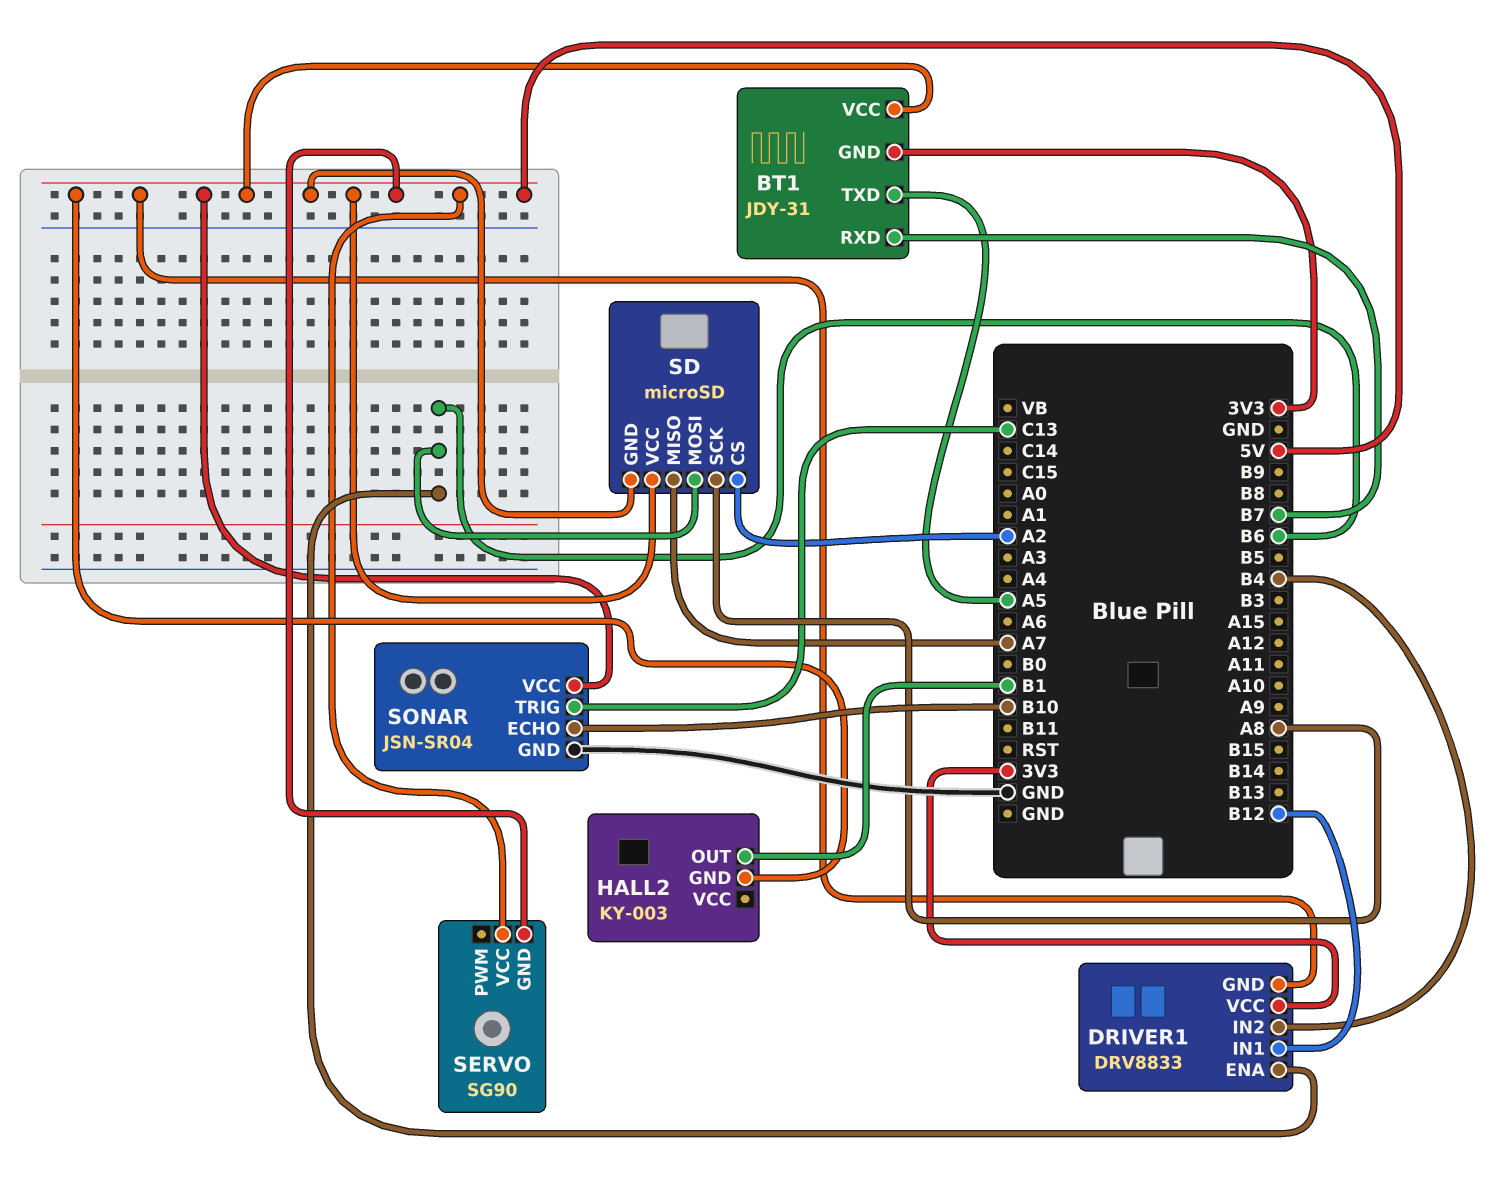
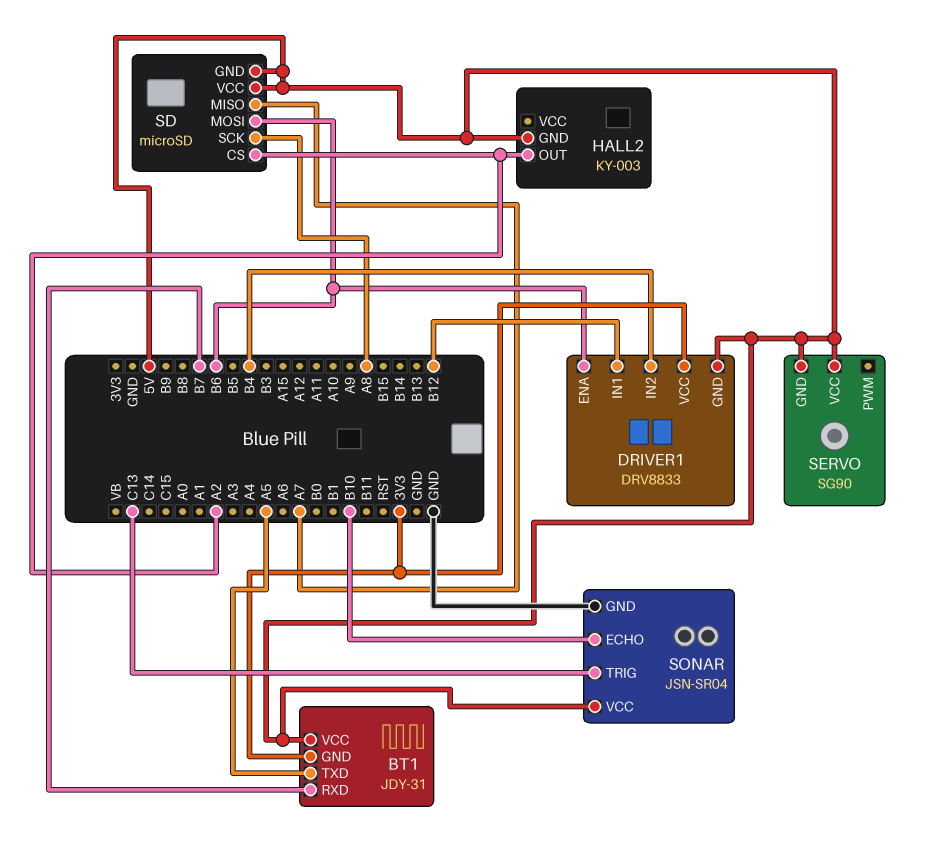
HALL2 pin OUT: B1 -> A2

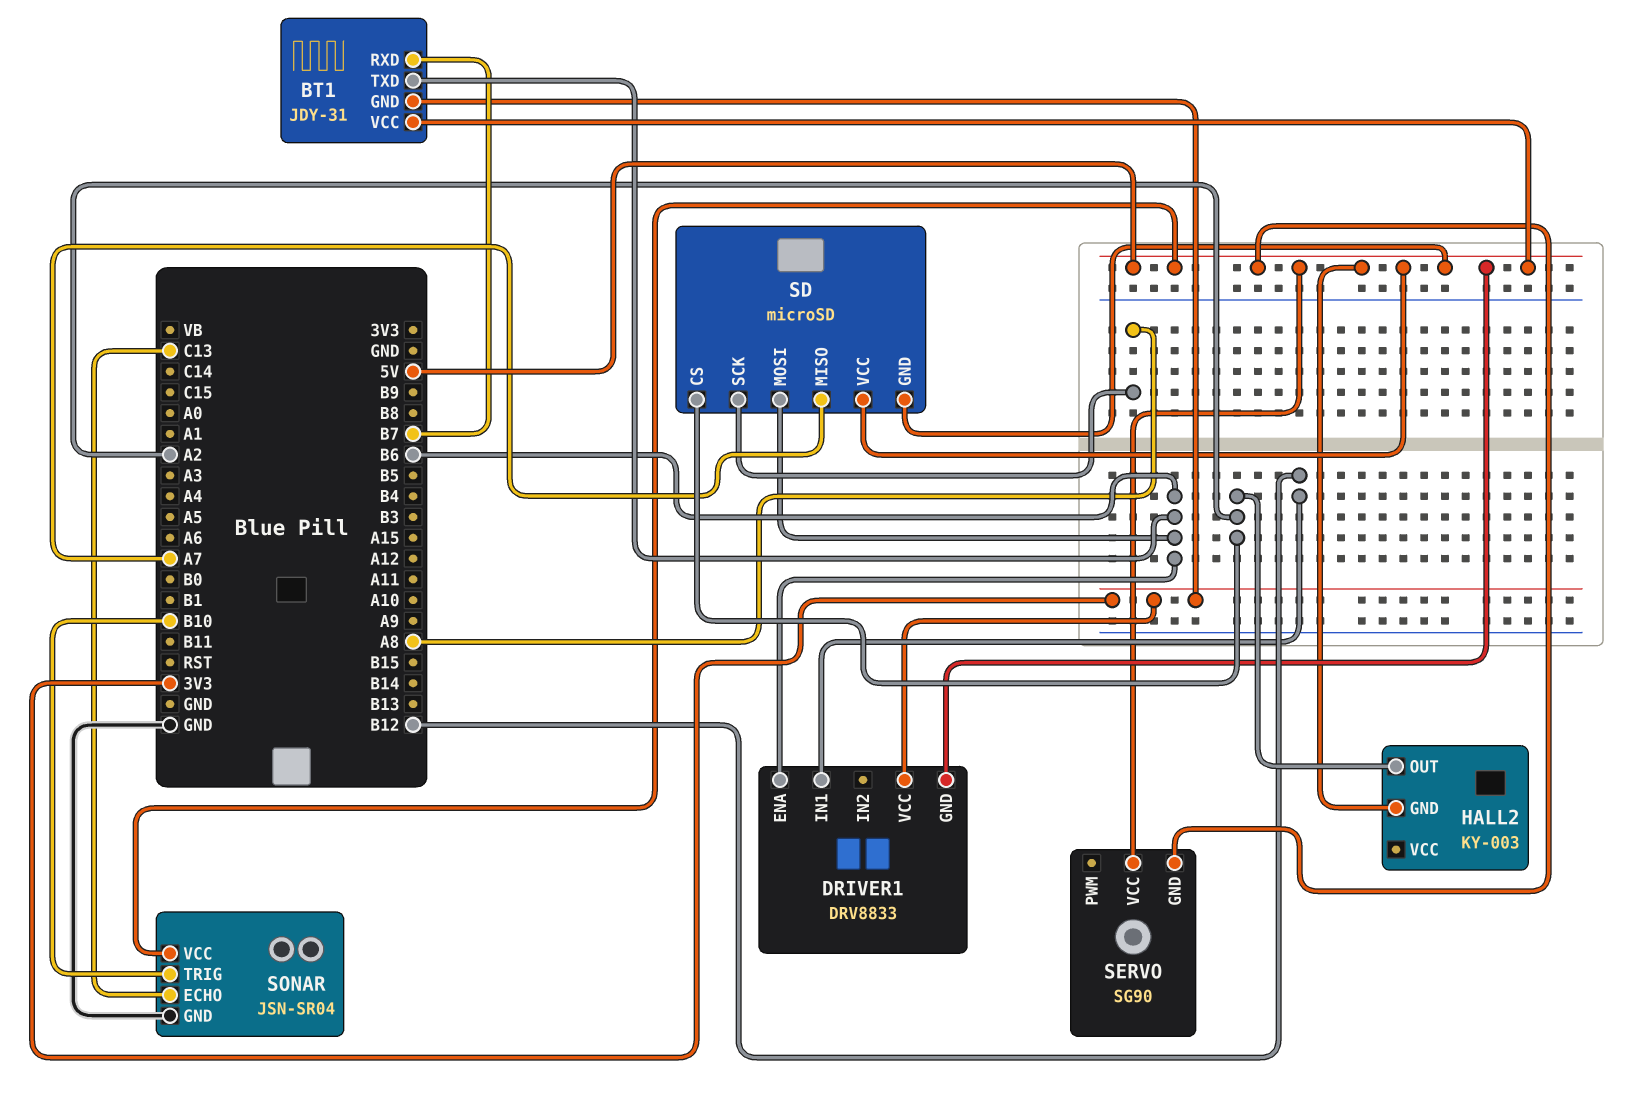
BT1 pin TXD: A5 -> B6
DRIVER1 pin IN2: B4 -> none
SONAR pin ECHO: B10 -> C13
SONAR pin TRIG: C13 -> B10

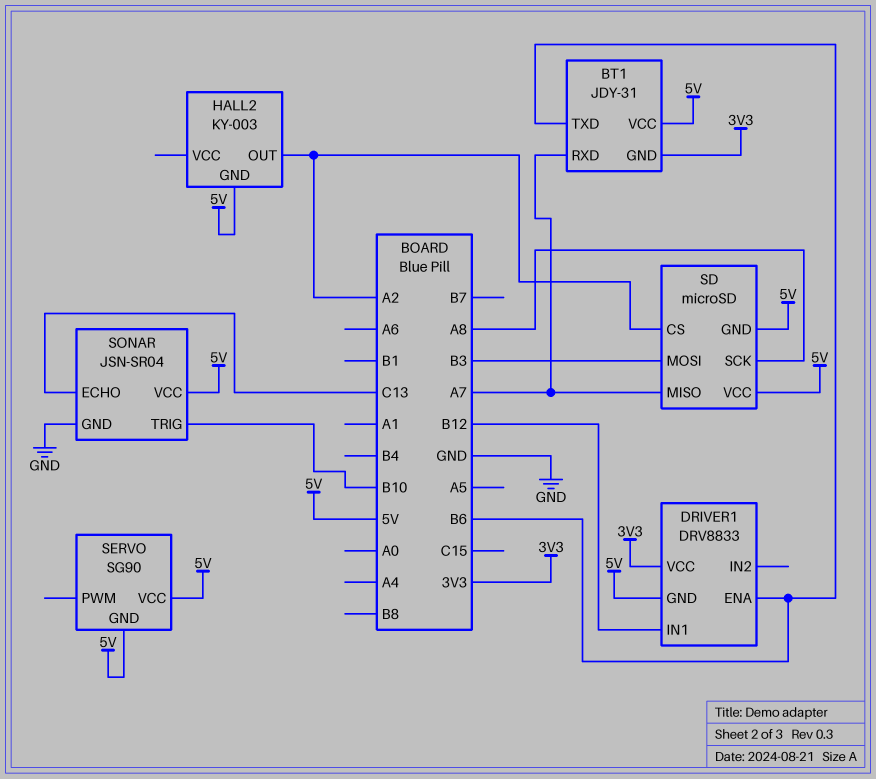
BT1 pin RXD: B7 -> A7
SD pin MOSI: B6 -> B3

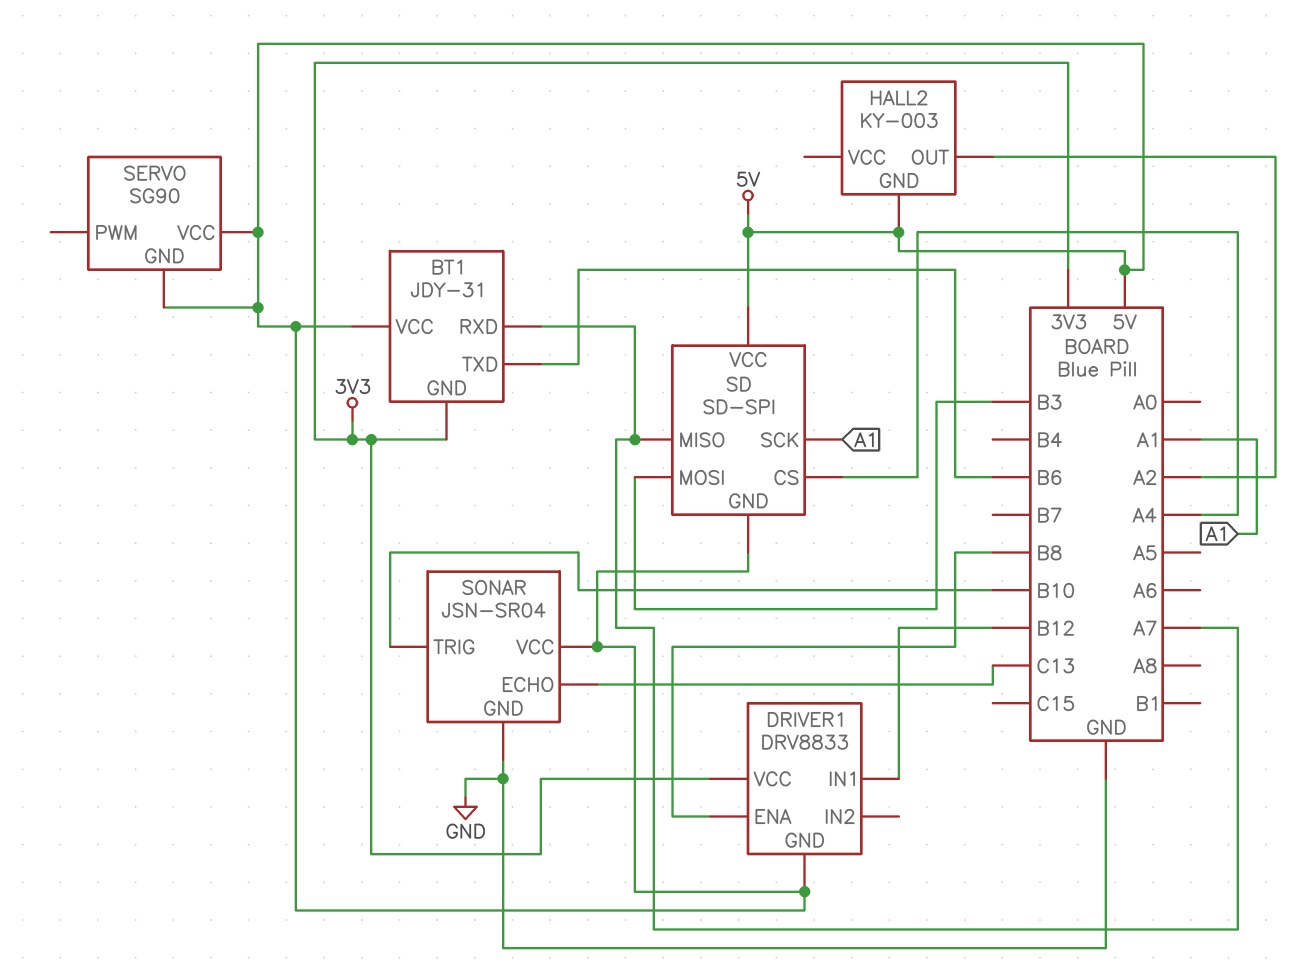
DRIVER1 pin ENA: B6 -> B8
SD: microSD -> SD-SPI
SD pin CS: A2 -> A4
SD pin SCK: A8 -> A1

